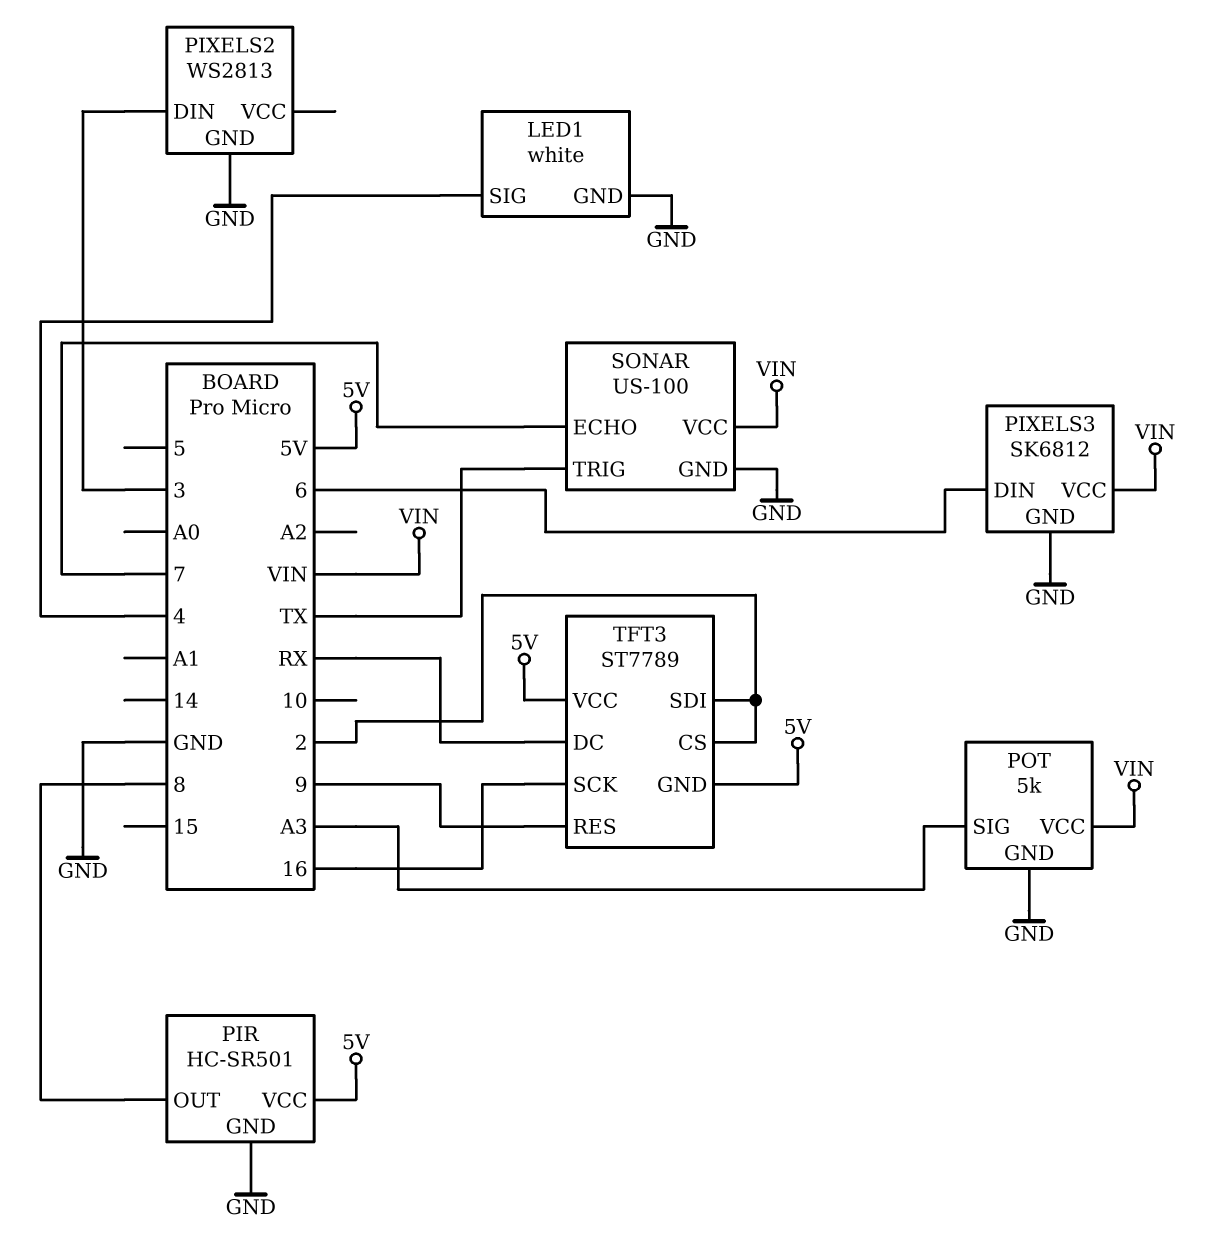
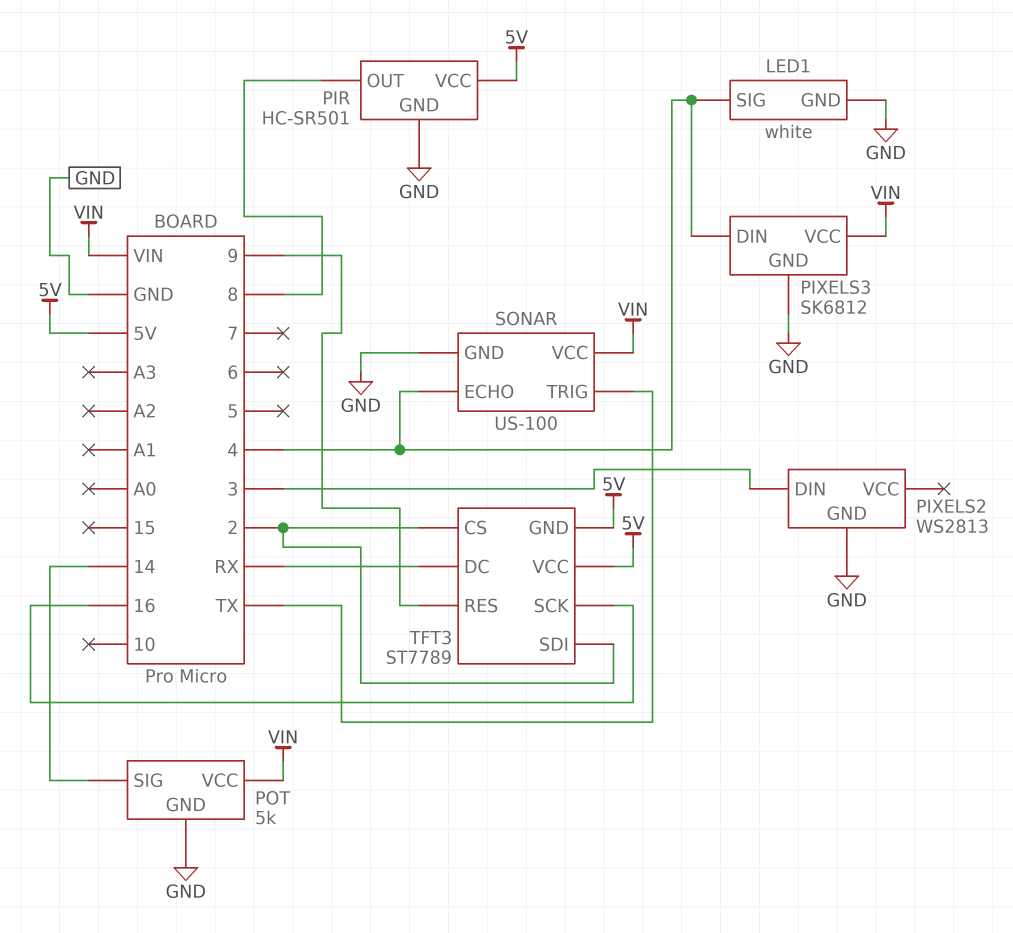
PIXELS3 pin DIN: 6 -> 4
POT pin SIG: A3 -> 14
SONAR pin ECHO: 7 -> 4

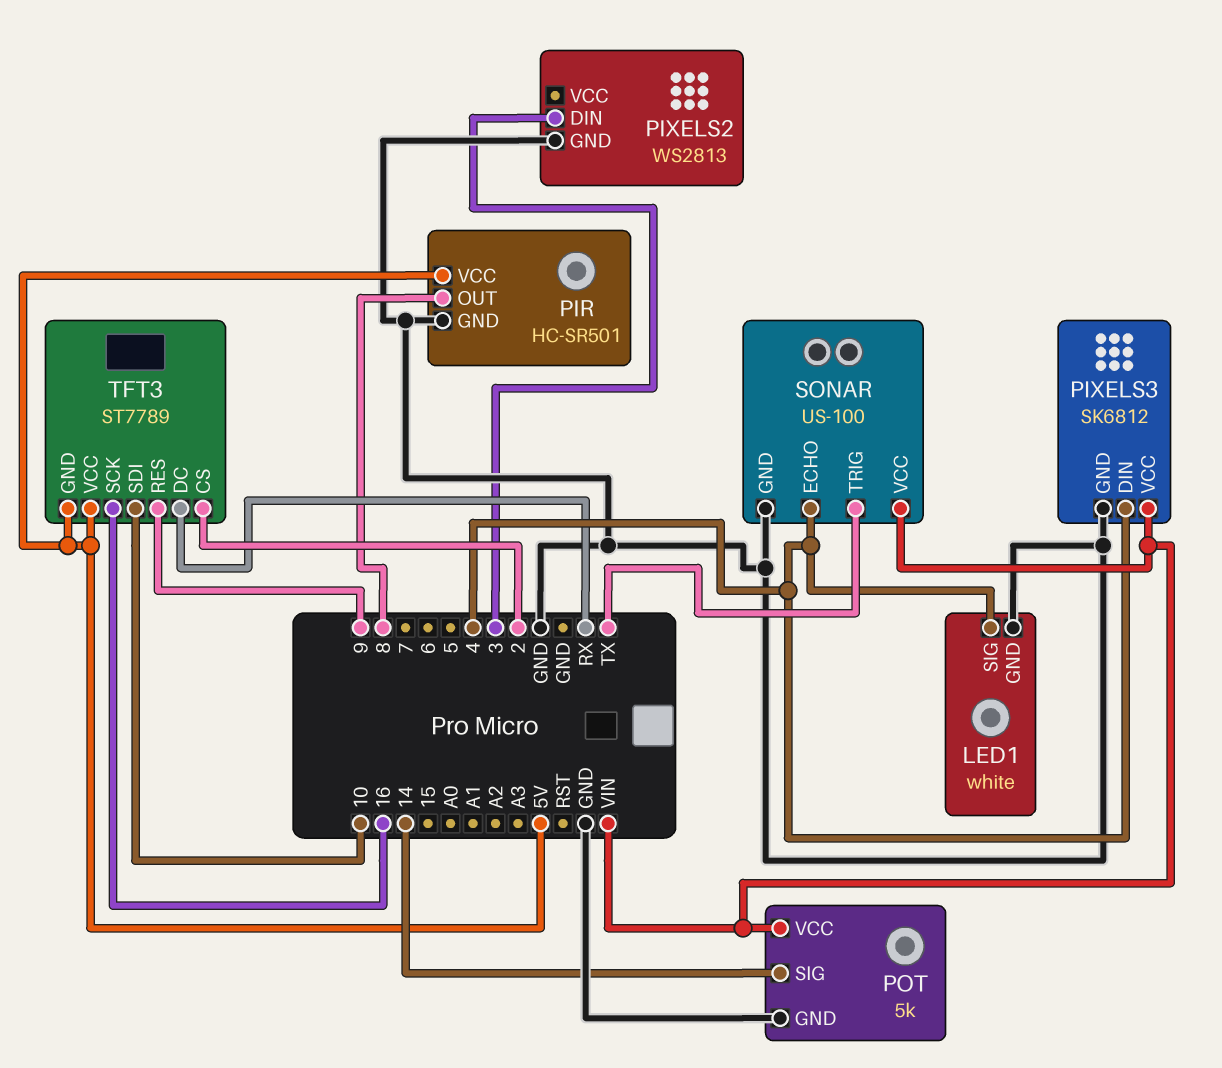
TFT3 pin SDI: 2 -> 10

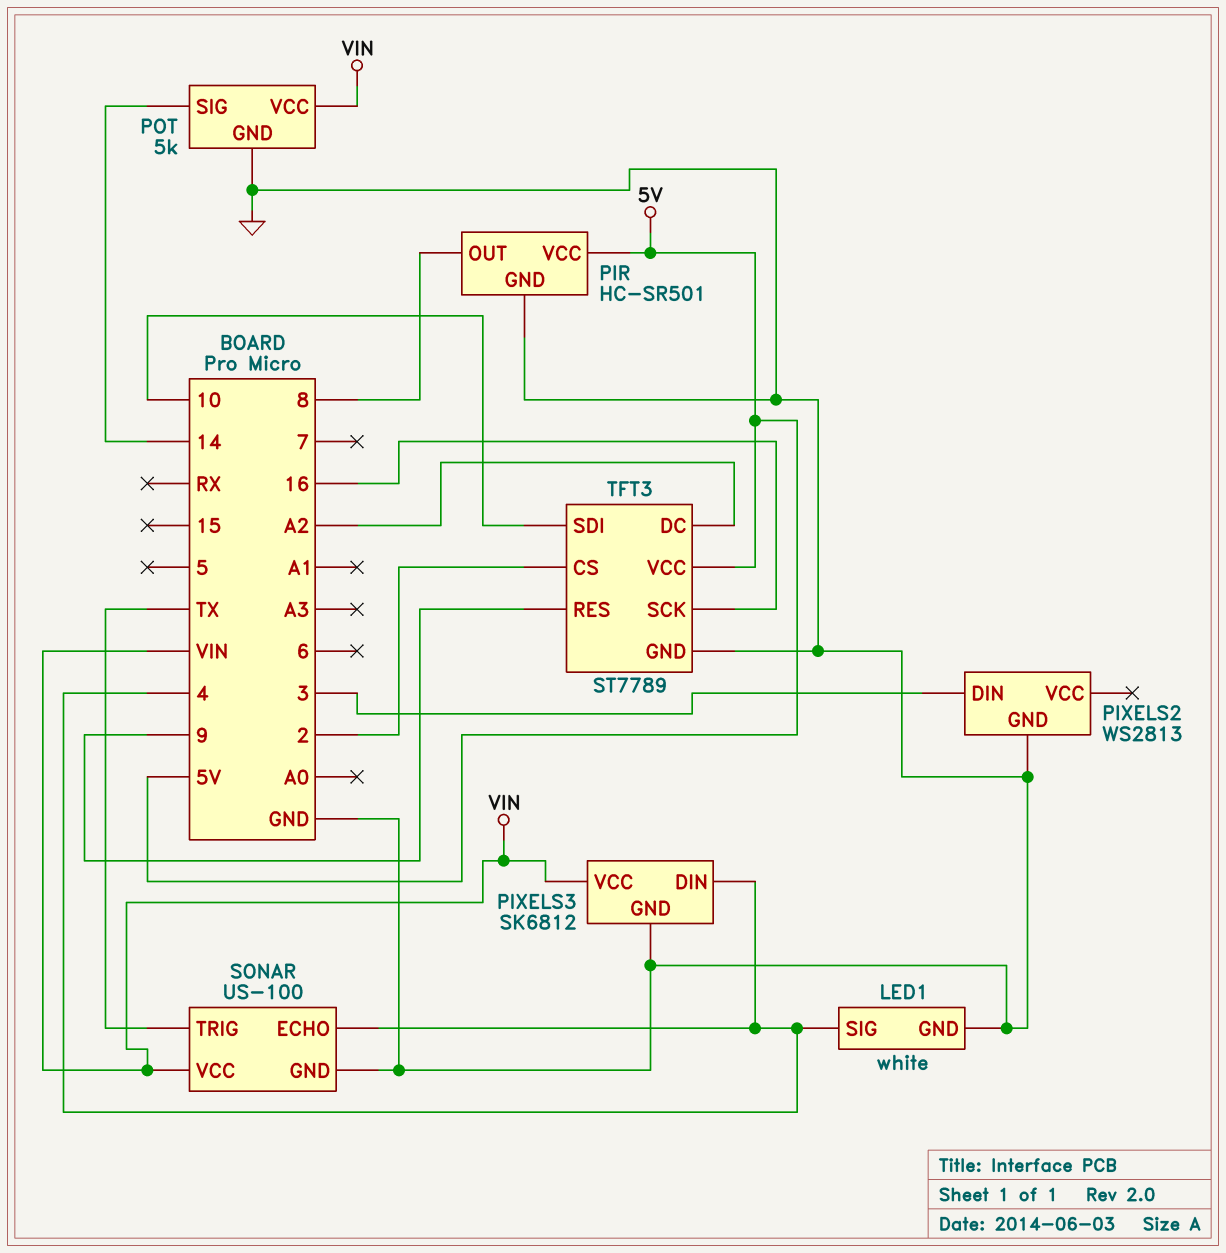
TFT3 pin DC: RX -> A2
TFT3 pin GND: 5V -> GND

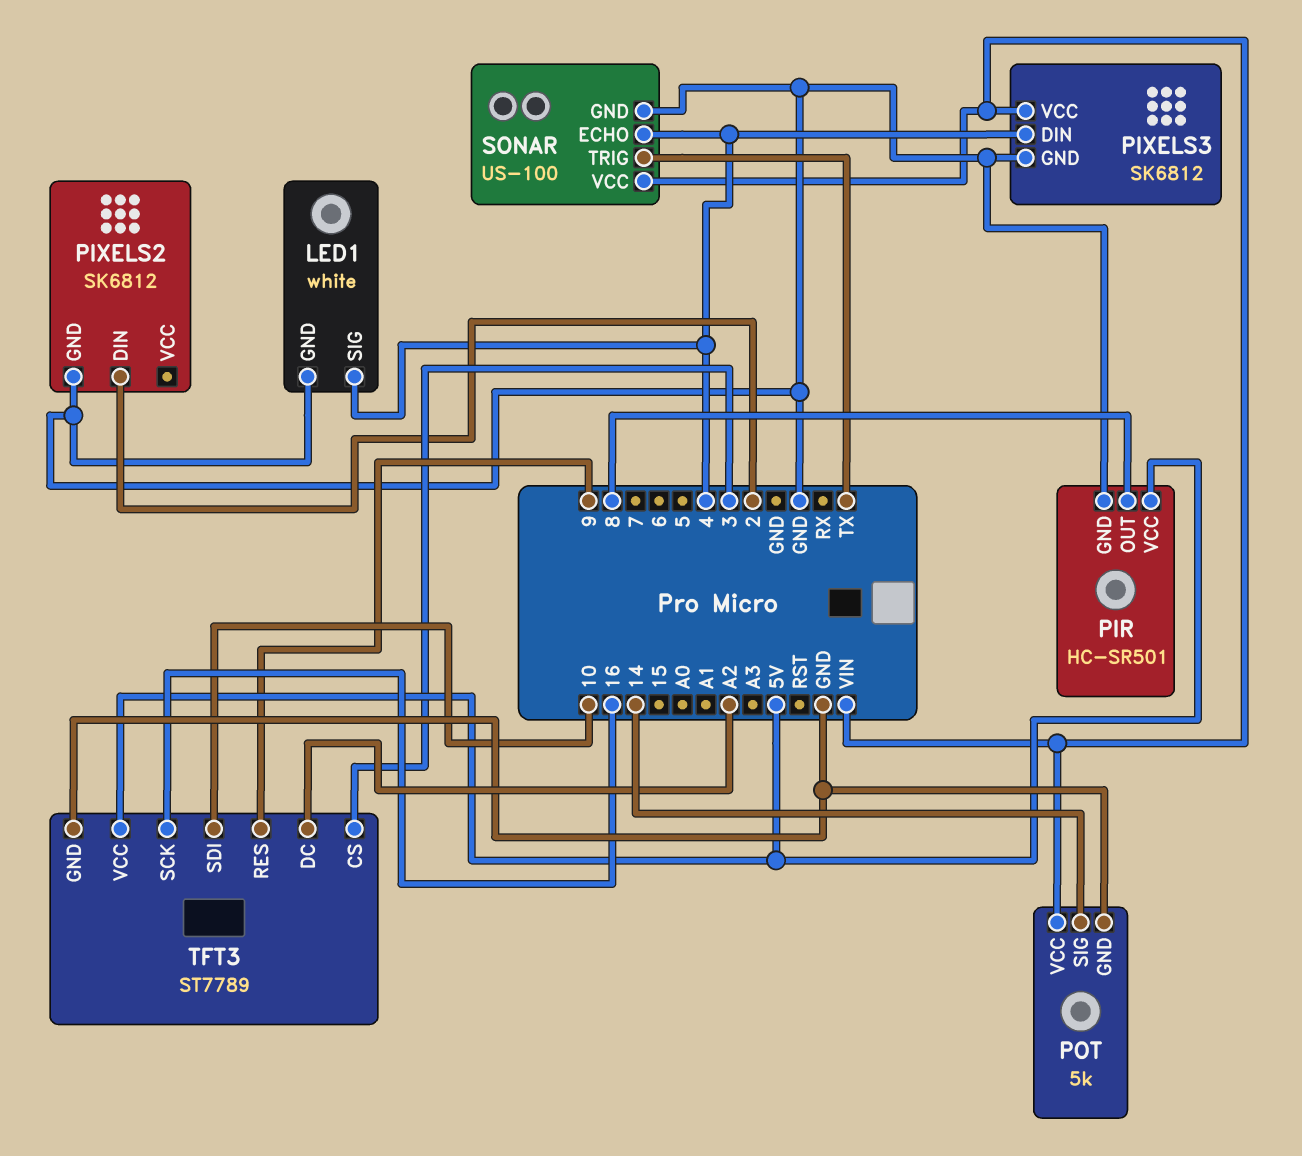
PIXELS2: WS2813 -> SK6812
PIXELS2 pin DIN: 3 -> 2
TFT3 pin CS: 2 -> 3

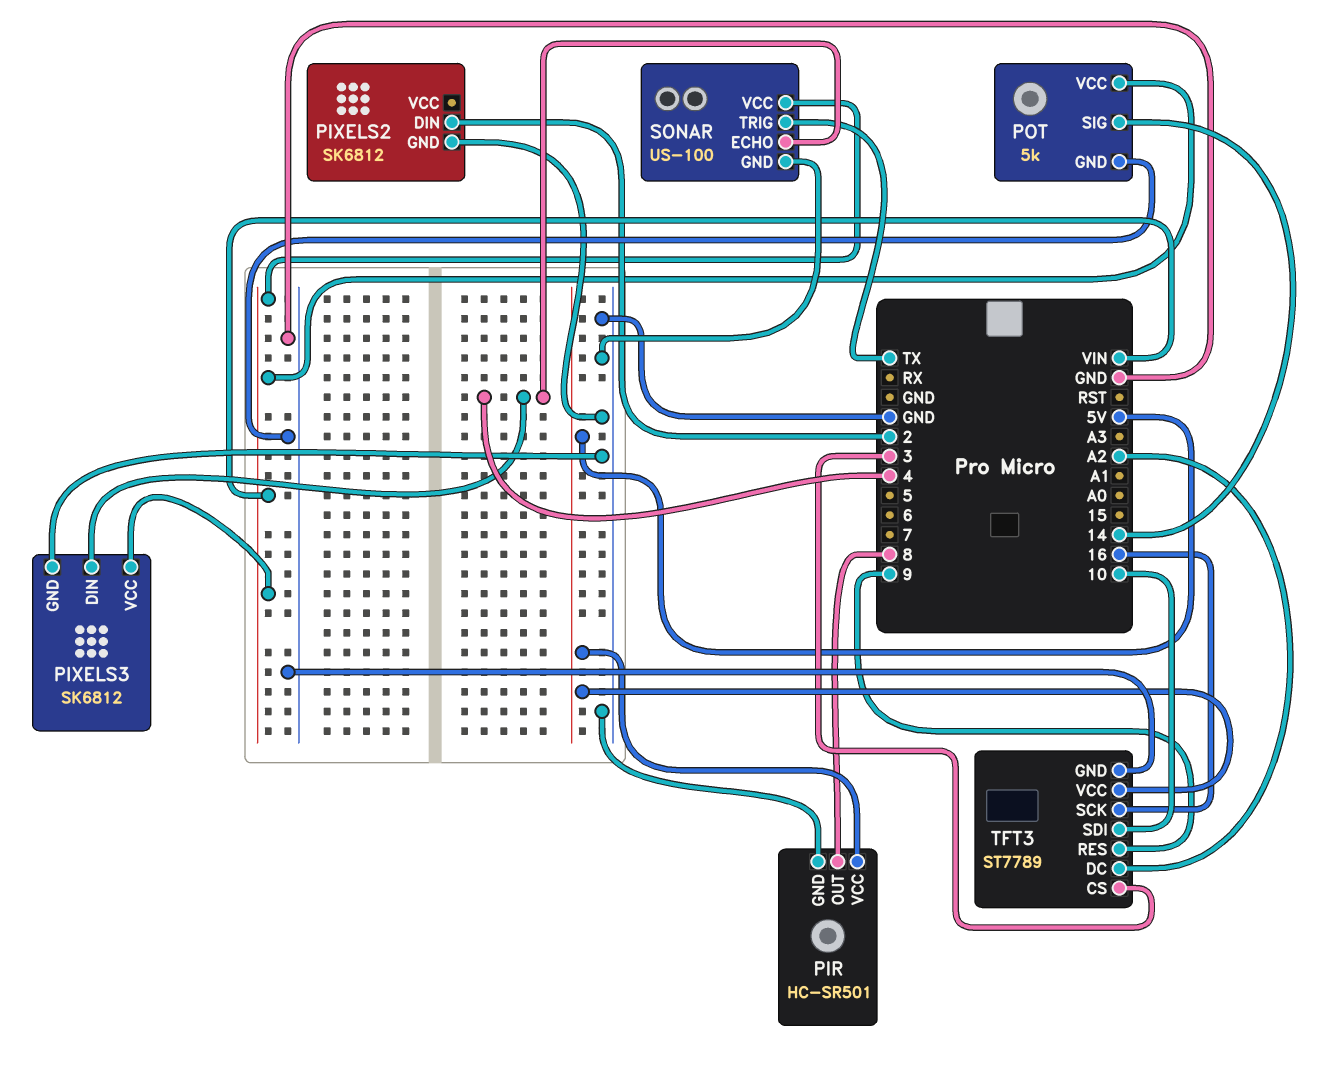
LED1: white -> none
LED1 pin GND: GND -> none
LED1 pin SIG: 4 -> none

